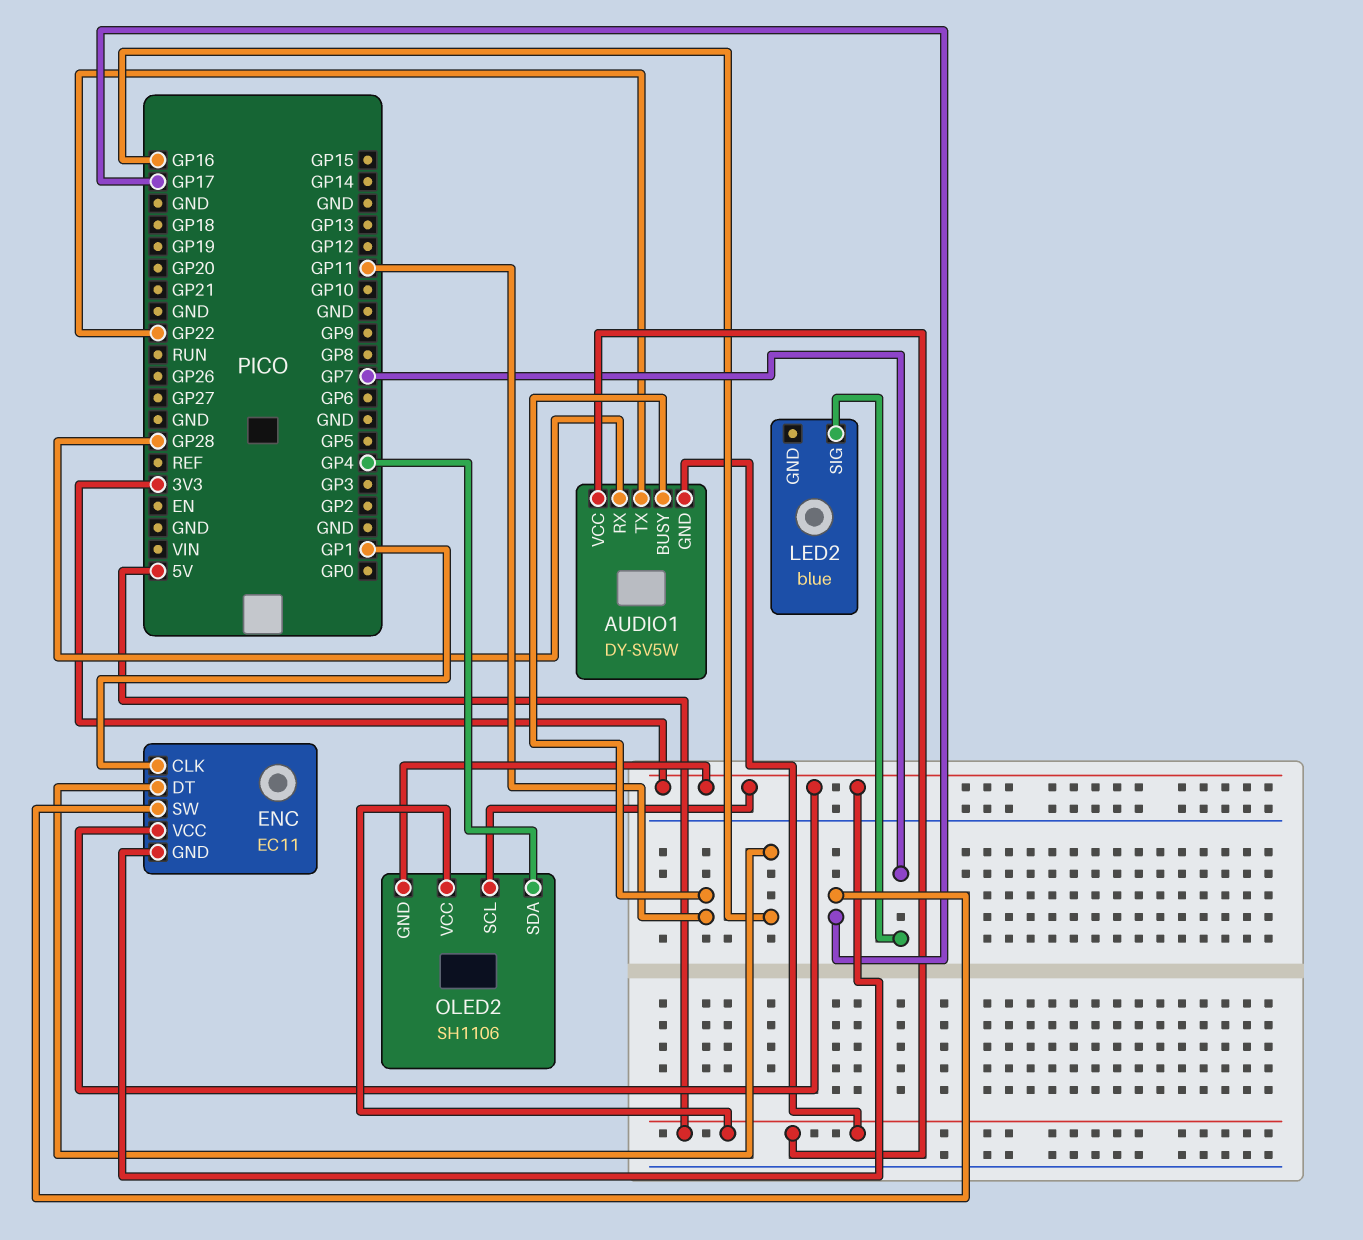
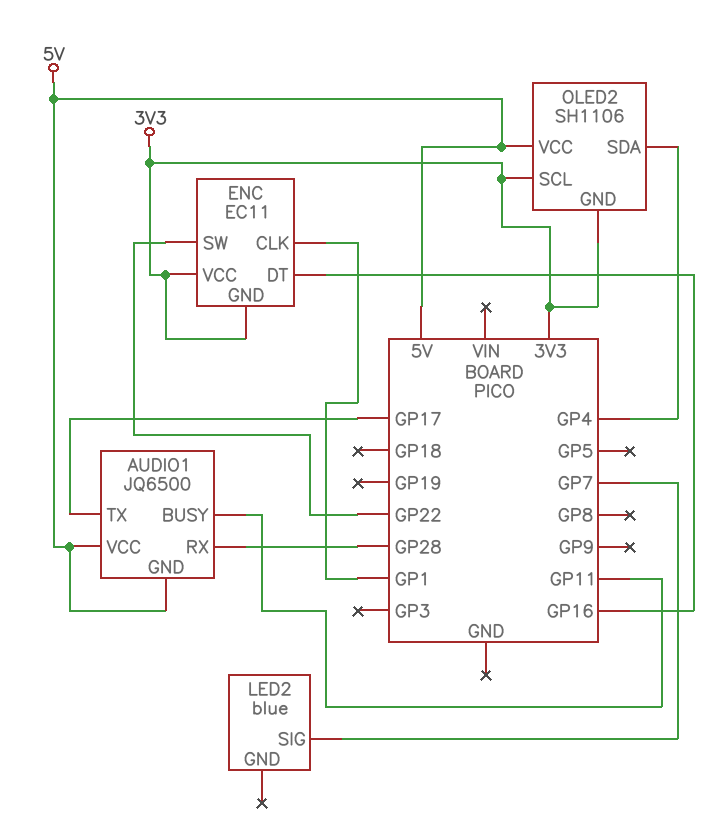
AUDIO1: DY-SV5W -> JQ6500
AUDIO1 pin TX: GP22 -> GP17
ENC pin SW: GP17 -> GP22

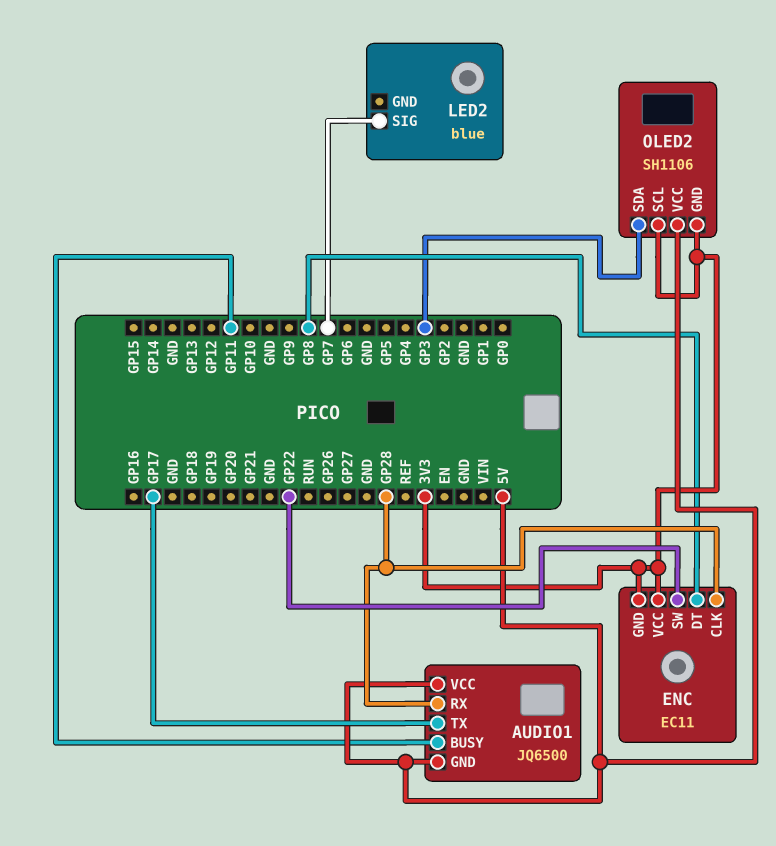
ENC pin CLK: GP1 -> GP28
ENC pin DT: GP16 -> GP8
OLED2 pin SDA: GP4 -> GP3

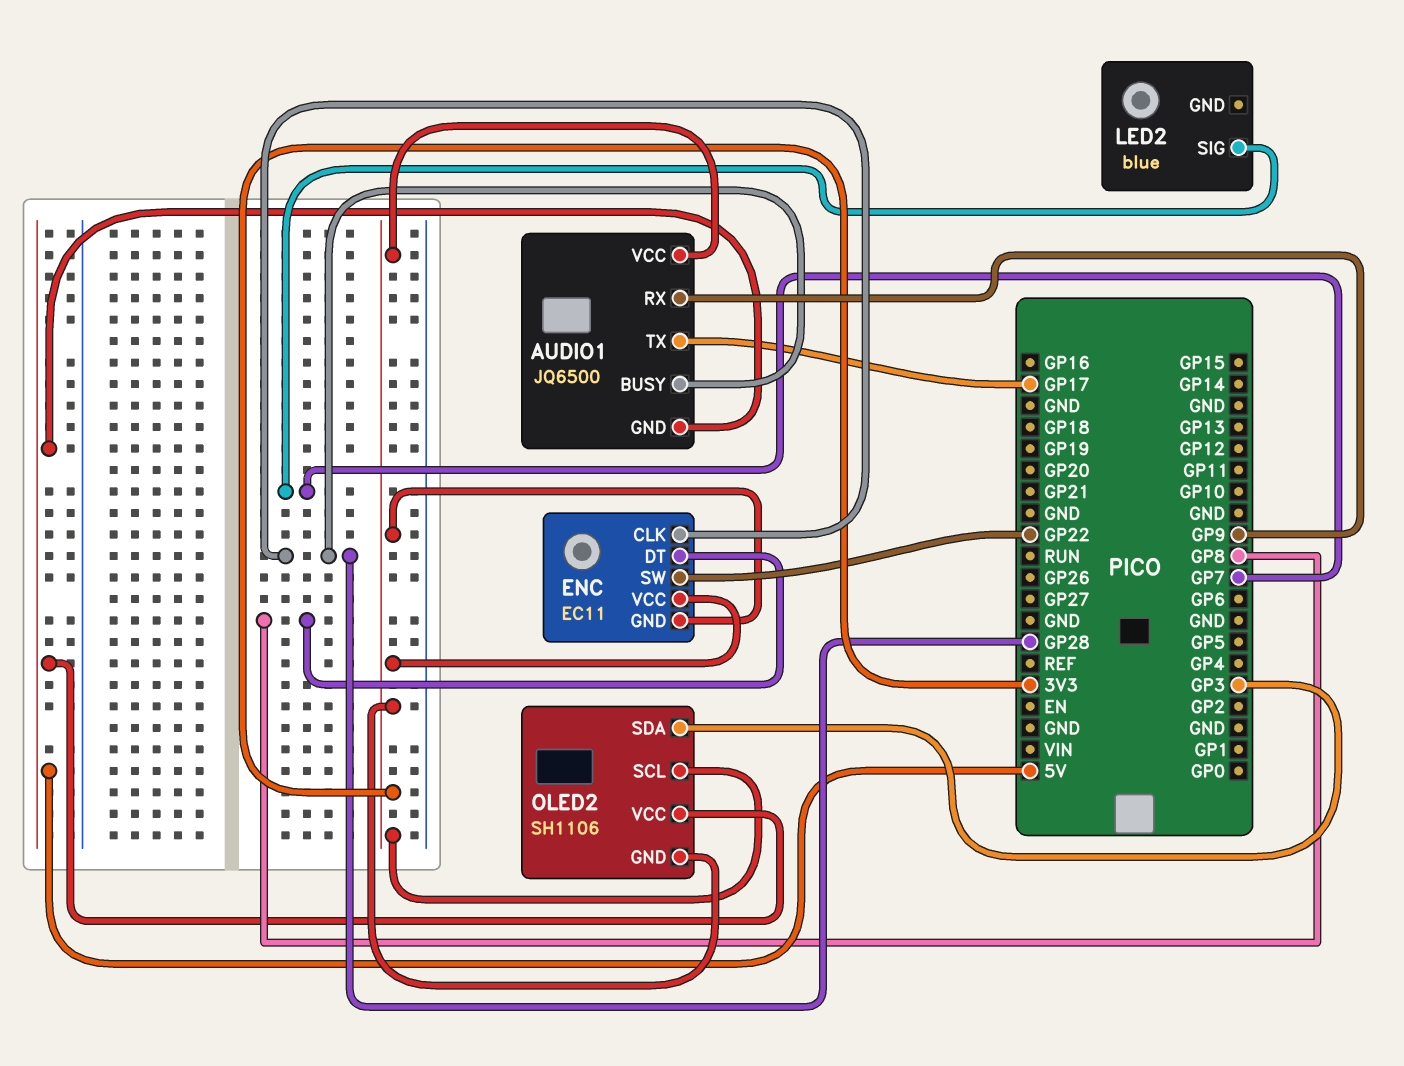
AUDIO1 pin BUSY: GP11 -> GP28
AUDIO1 pin RX: GP28 -> GP9
AUDIO1 pin VCC: 5V -> 3V3

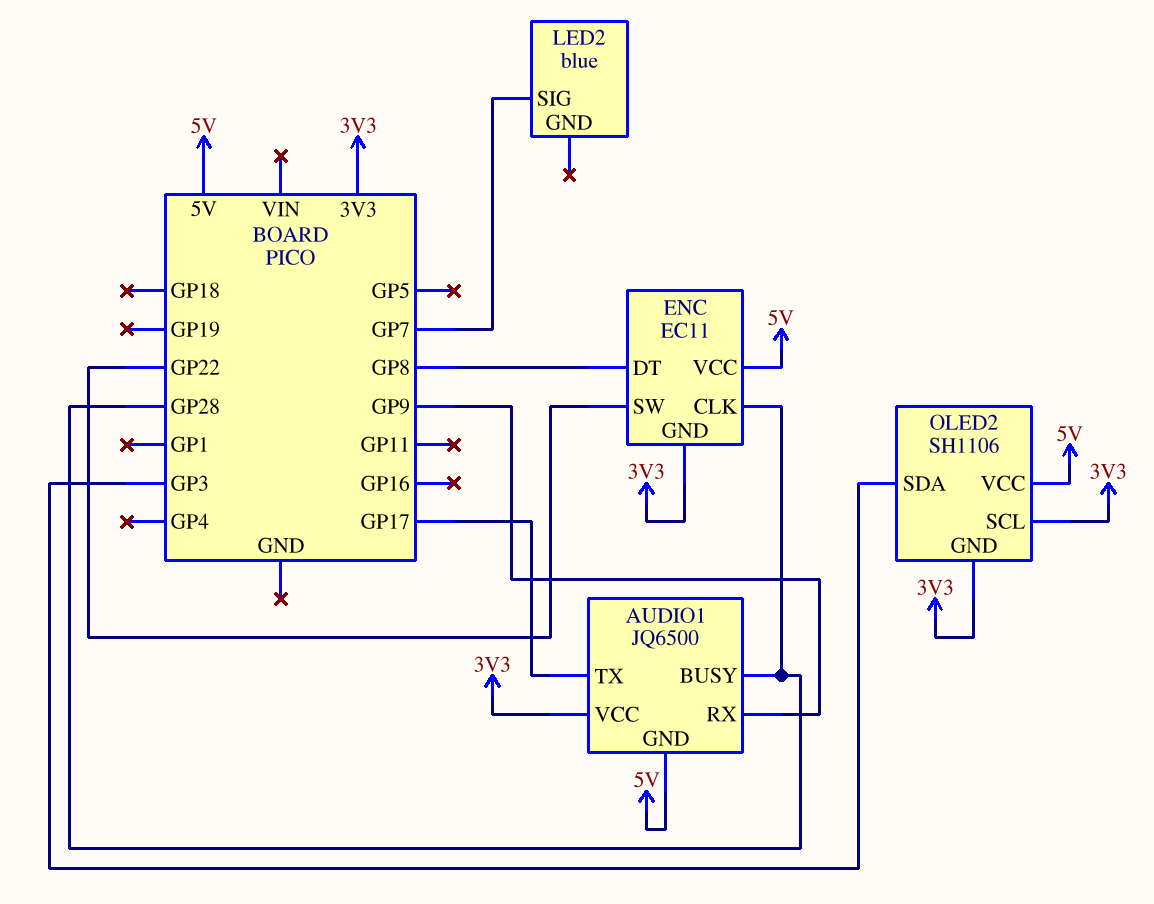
ENC pin VCC: 3V3 -> 5V

